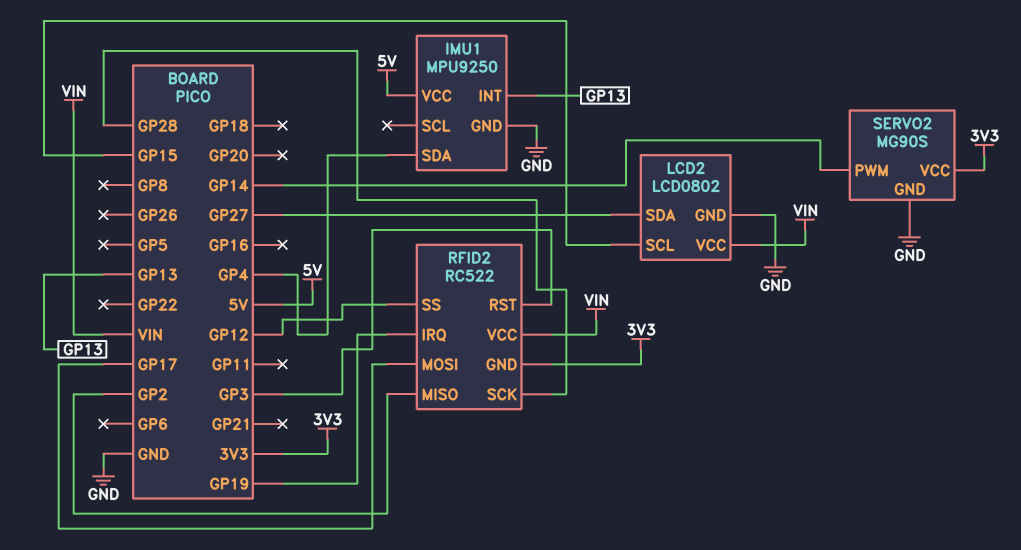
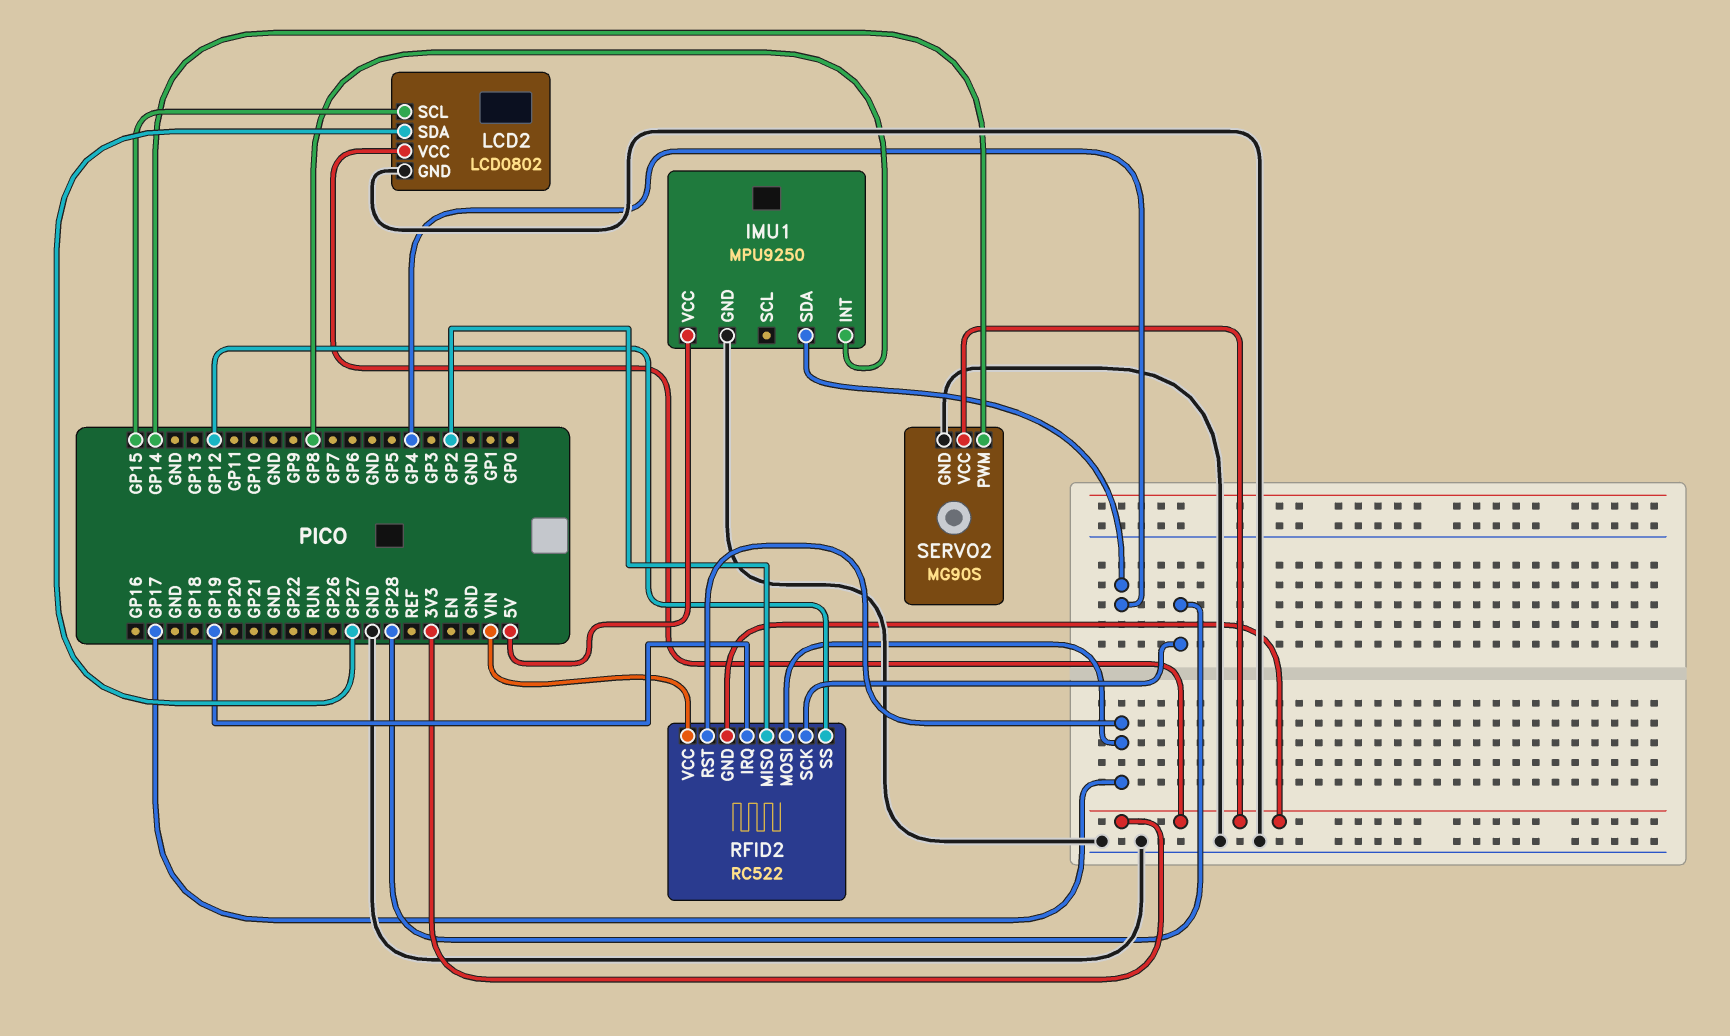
IMU1 pin INT: GP13 -> GP8
LCD2 pin VCC: VIN -> 3V3
RFID2 pin RST: GP3 -> GP17

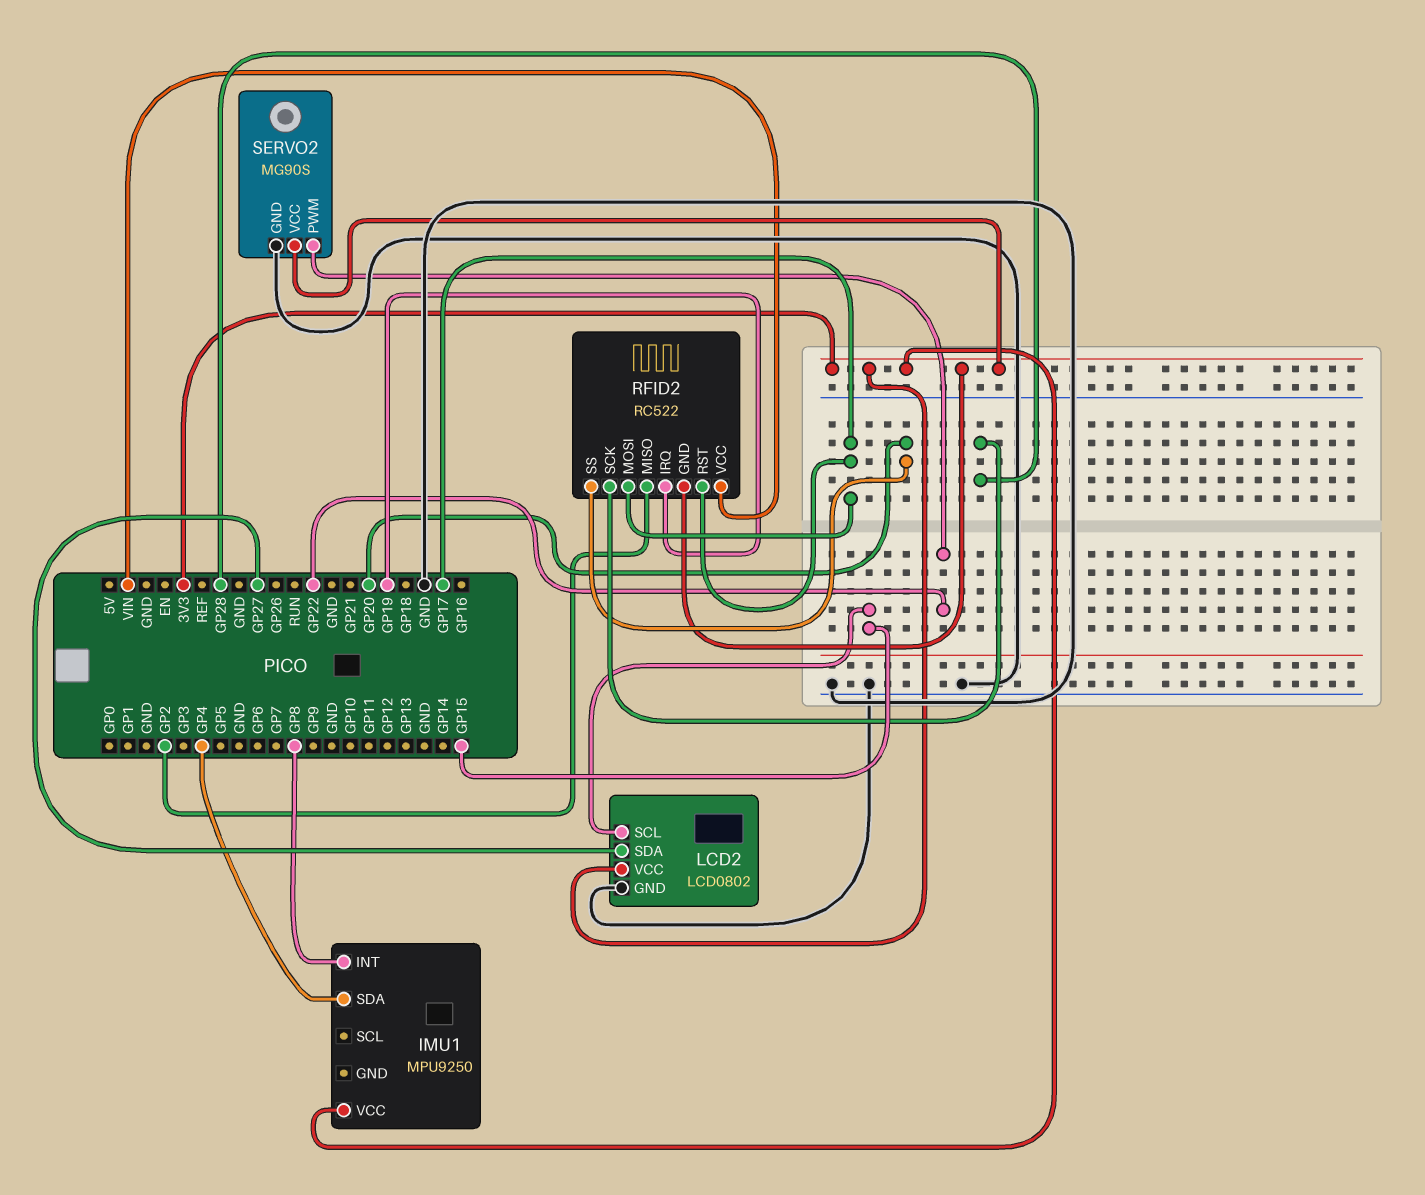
IMU1 pin GND: GND -> none
IMU1 pin VCC: 5V -> 3V3
RFID2 pin SS: GP12 -> GP20
SERVO2 pin PWM: GP14 -> GP22

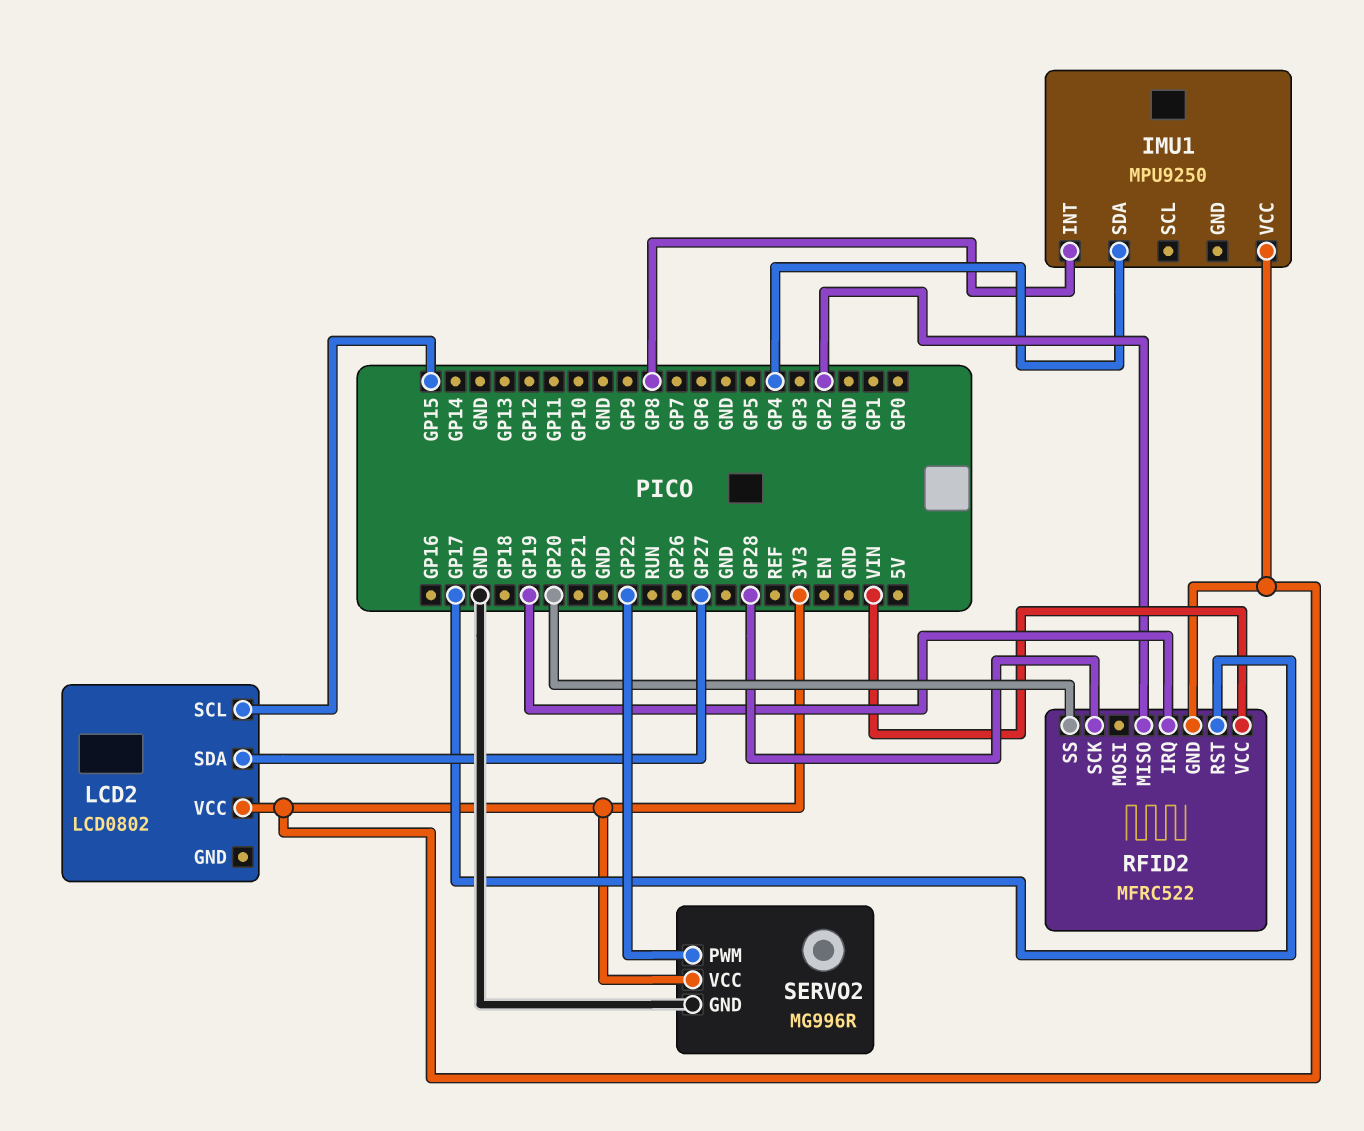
LCD2 pin GND: GND -> none
RFID2: RC522 -> MFRC522
RFID2 pin MOSI: GP17 -> none
SERVO2: MG90S -> MG996R

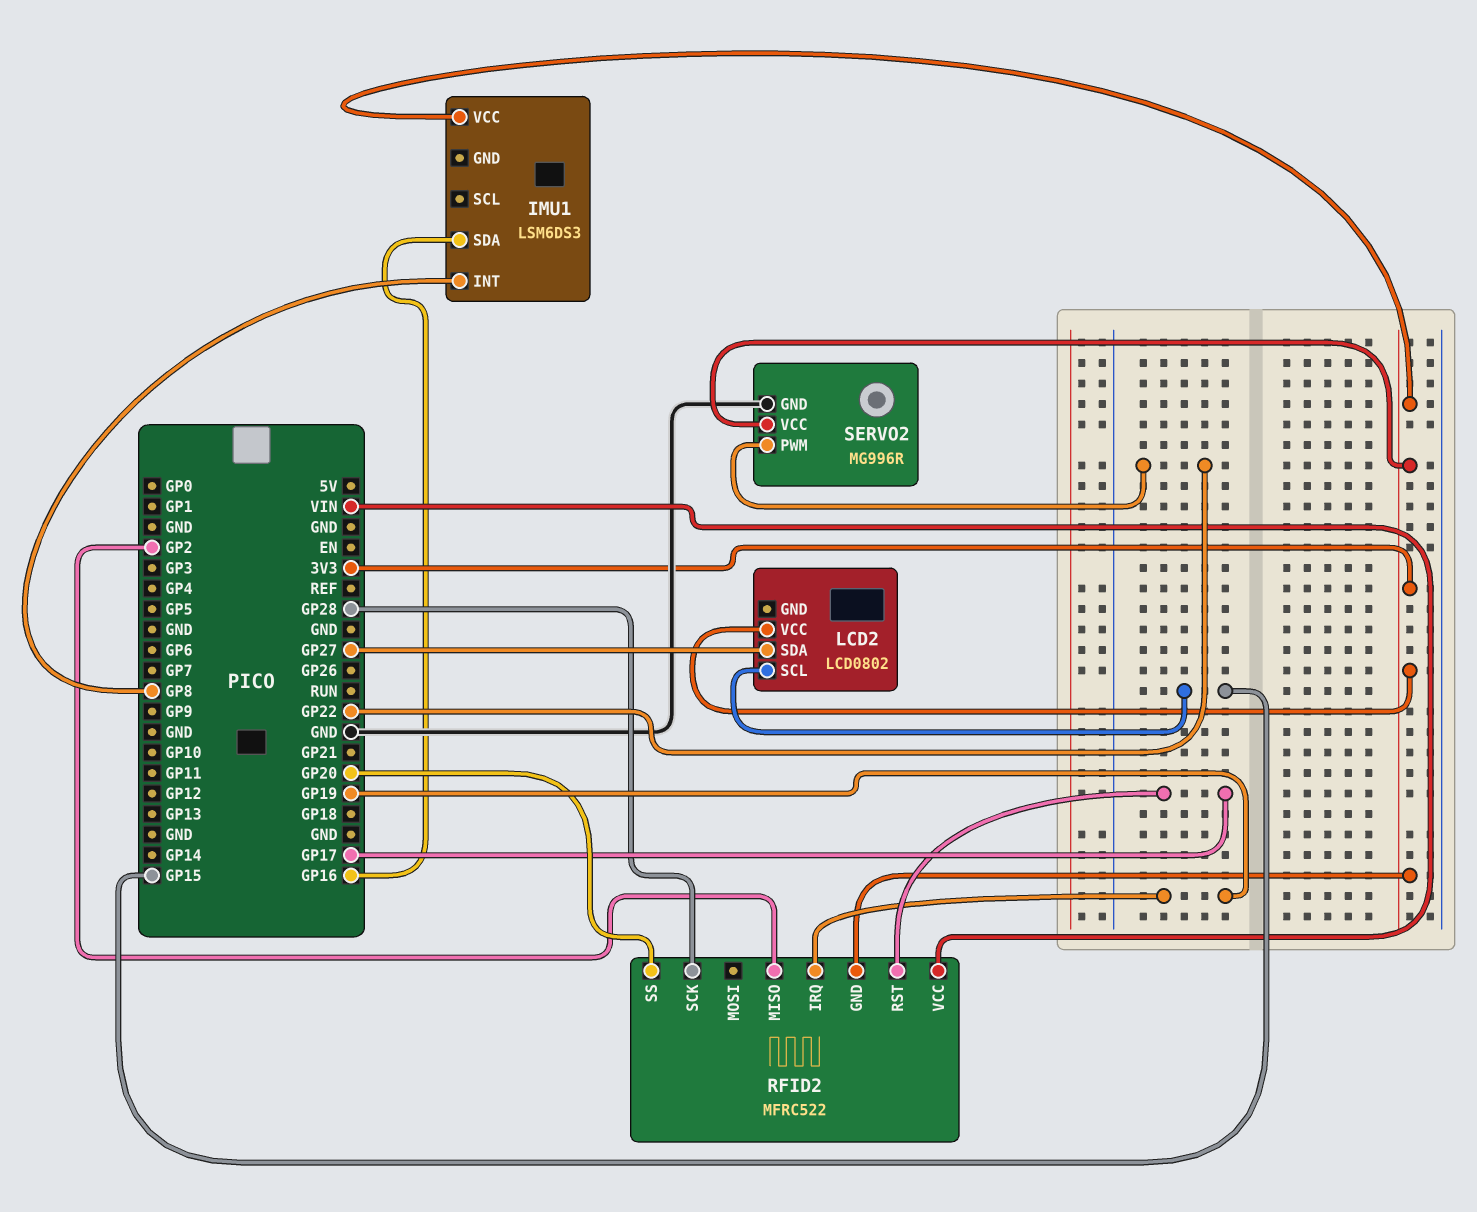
IMU1: MPU9250 -> LSM6DS3
IMU1 pin SDA: GP4 -> GP16

